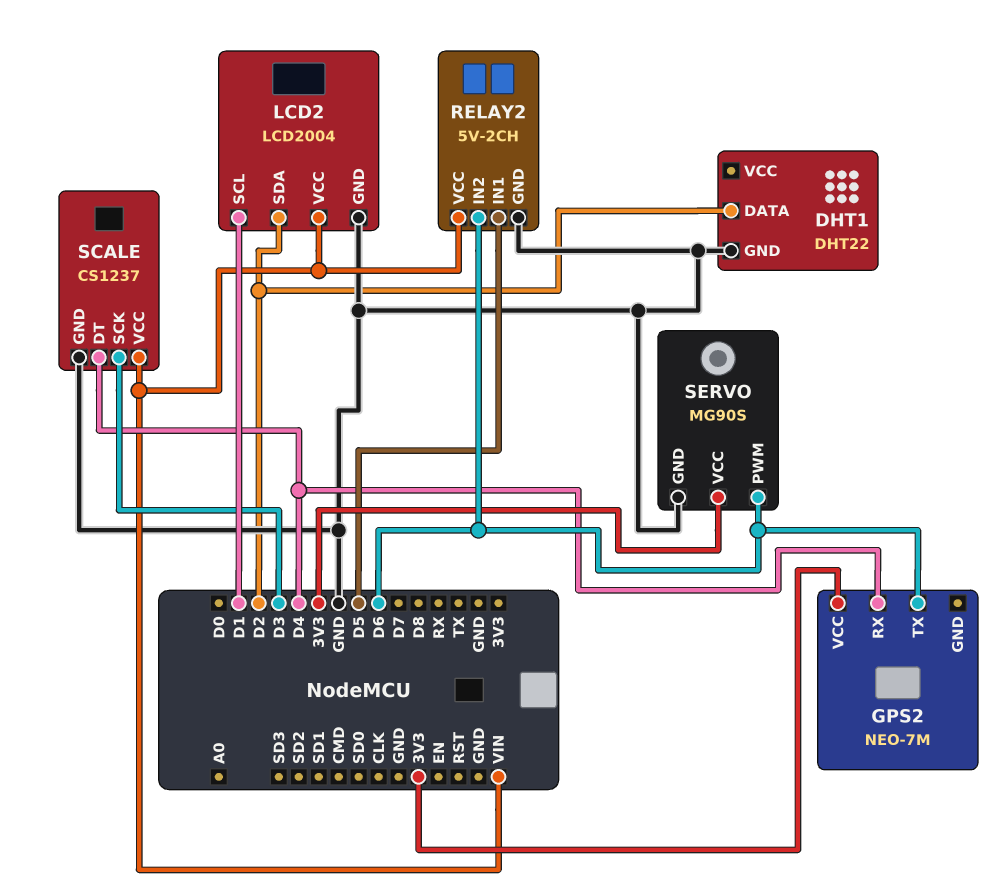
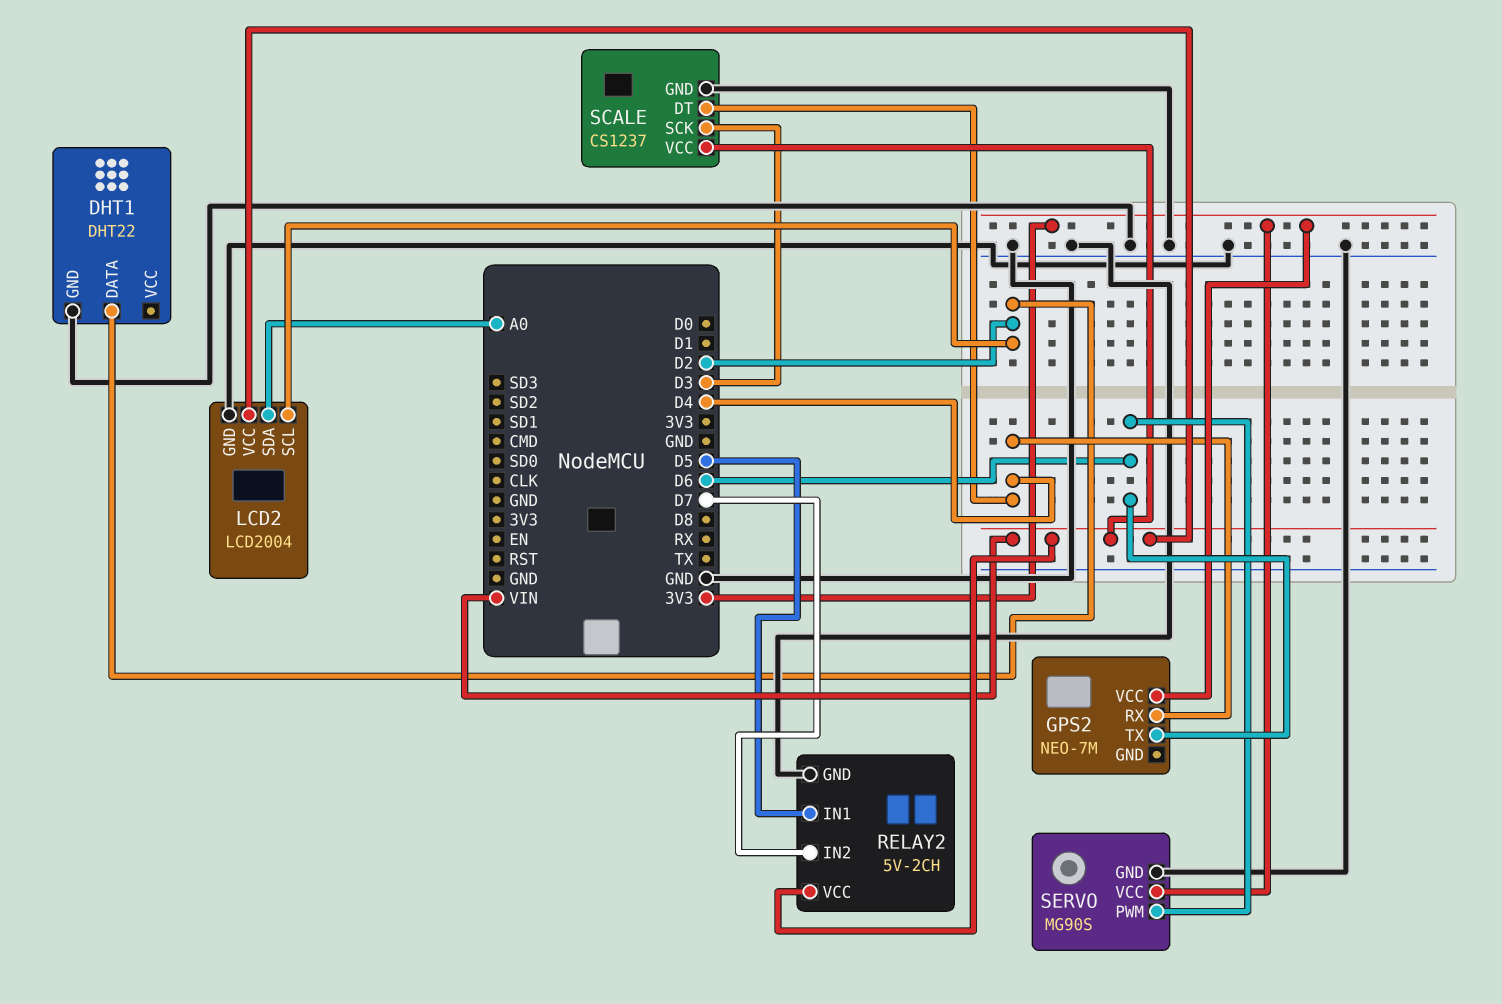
LCD2 pin SCL: D1 -> D2
LCD2 pin SDA: D2 -> A0
RELAY2 pin IN2: D6 -> D7

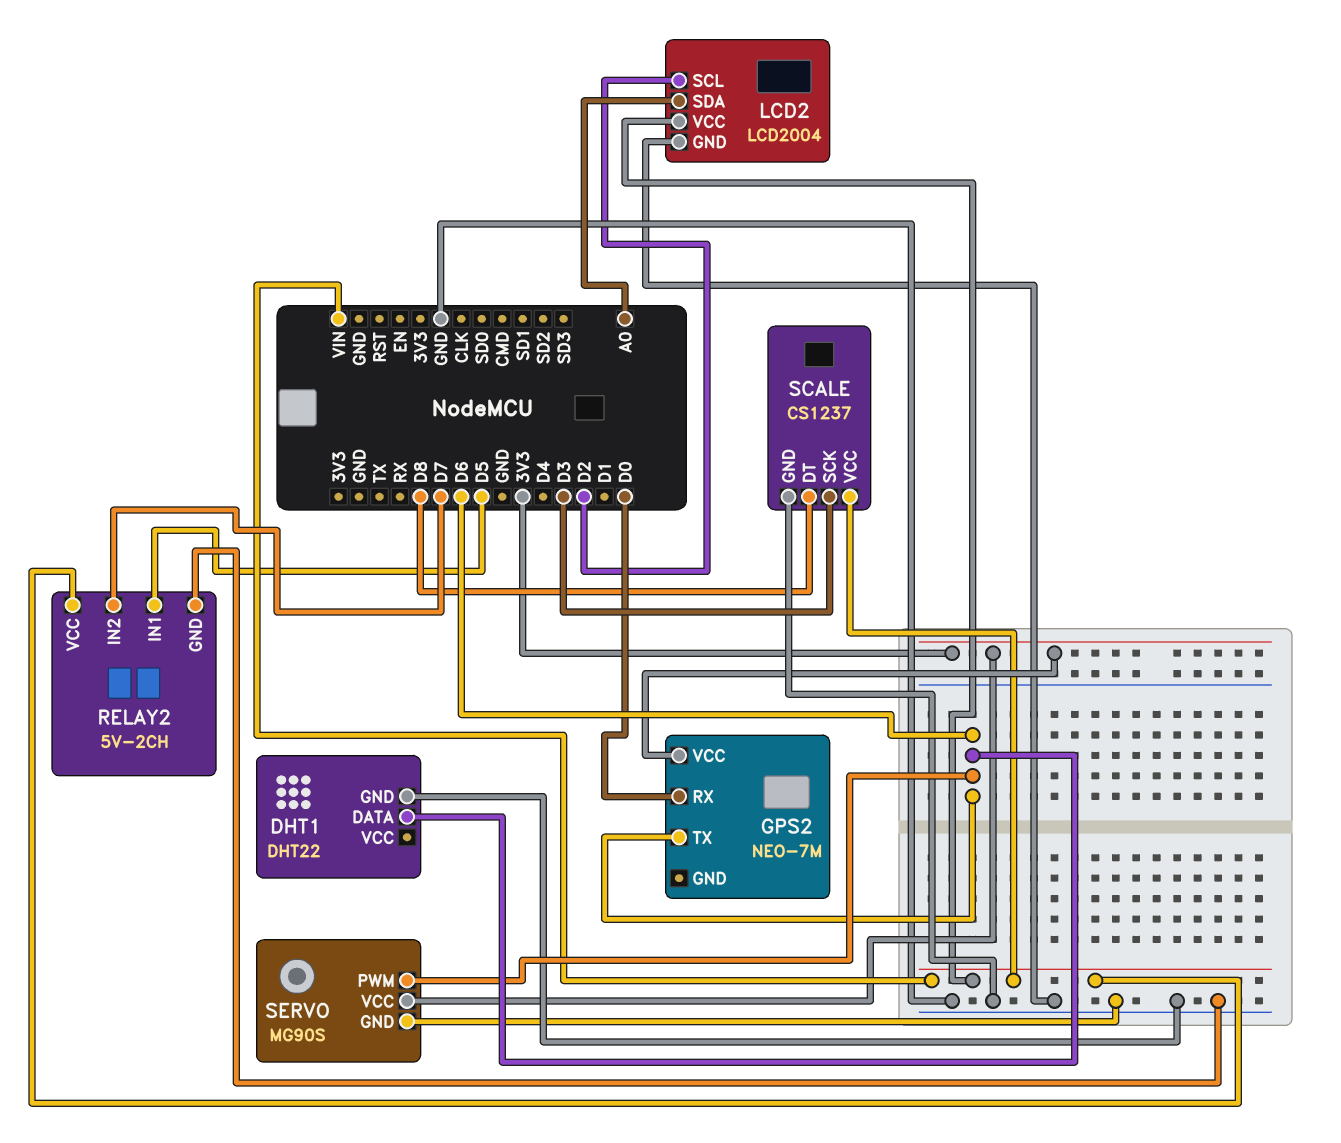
DHT1 pin DATA: D2 -> D6
GPS2 pin RX: D4 -> D0
SCALE pin DT: D4 -> D8

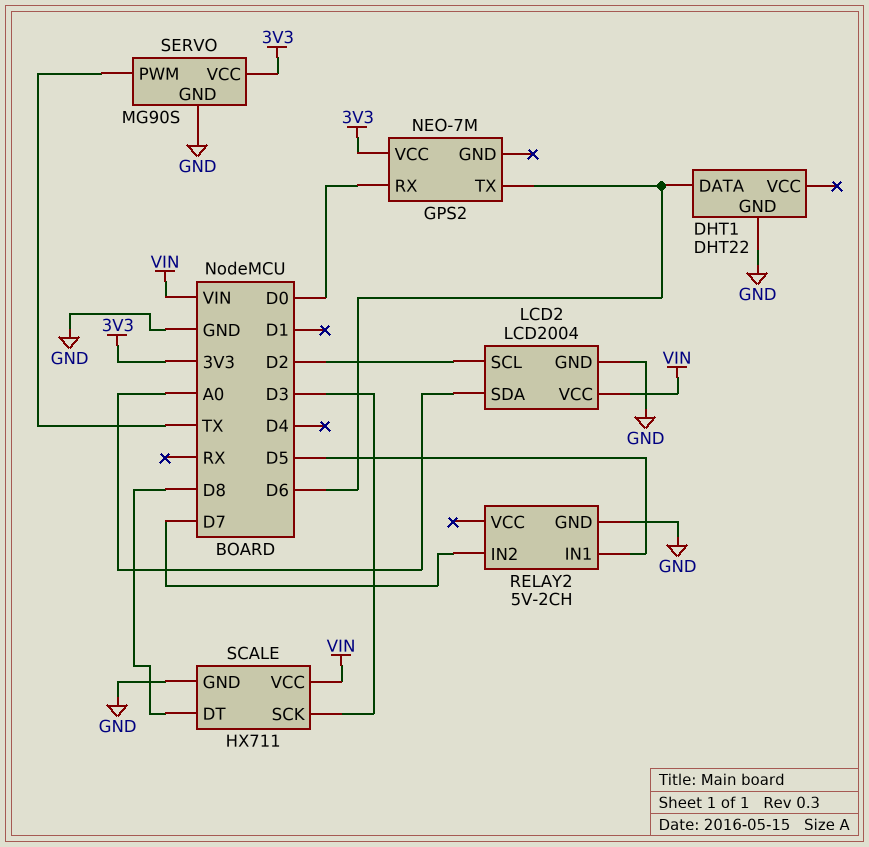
RELAY2 pin VCC: VIN -> none
SCALE: CS1237 -> HX711
SERVO pin PWM: D6 -> TX

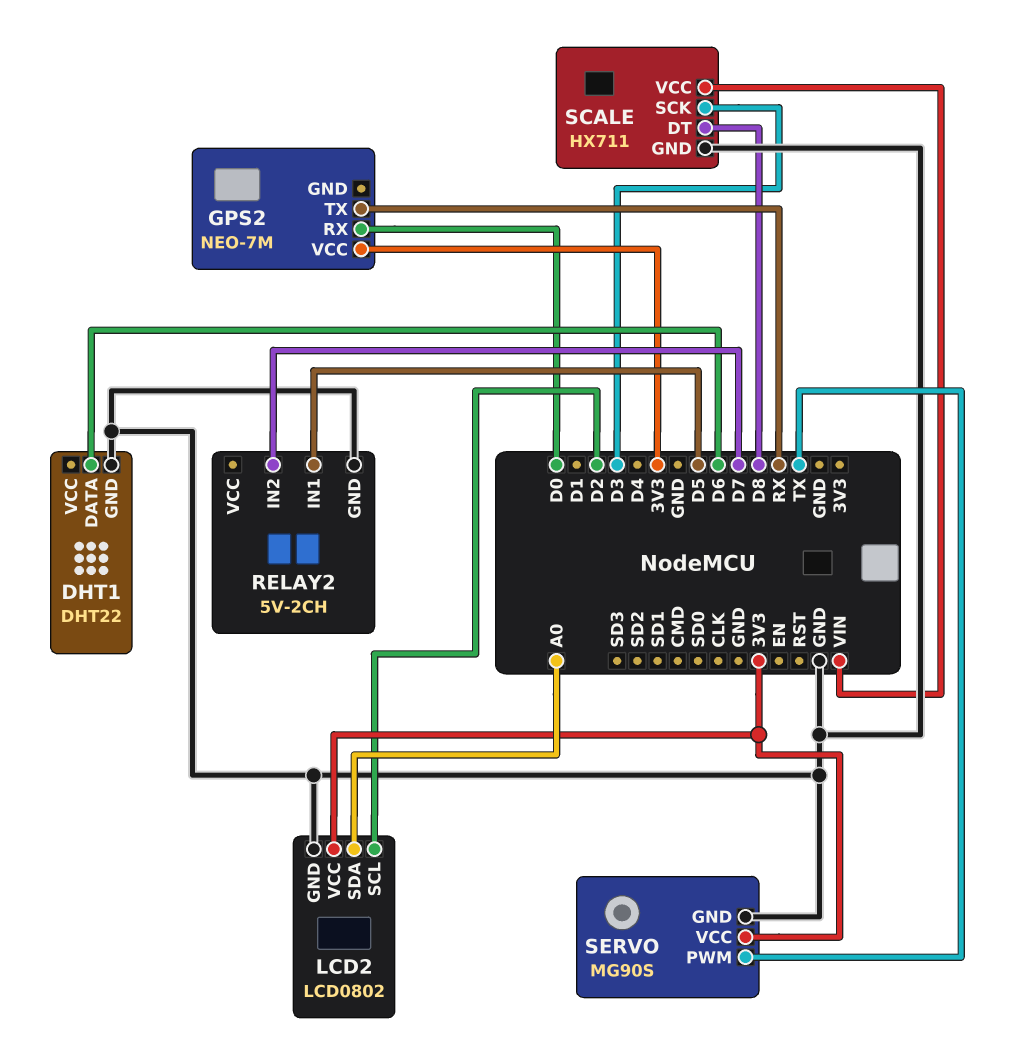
GPS2 pin TX: D6 -> RX
LCD2: LCD2004 -> LCD0802
LCD2 pin VCC: VIN -> 3V3

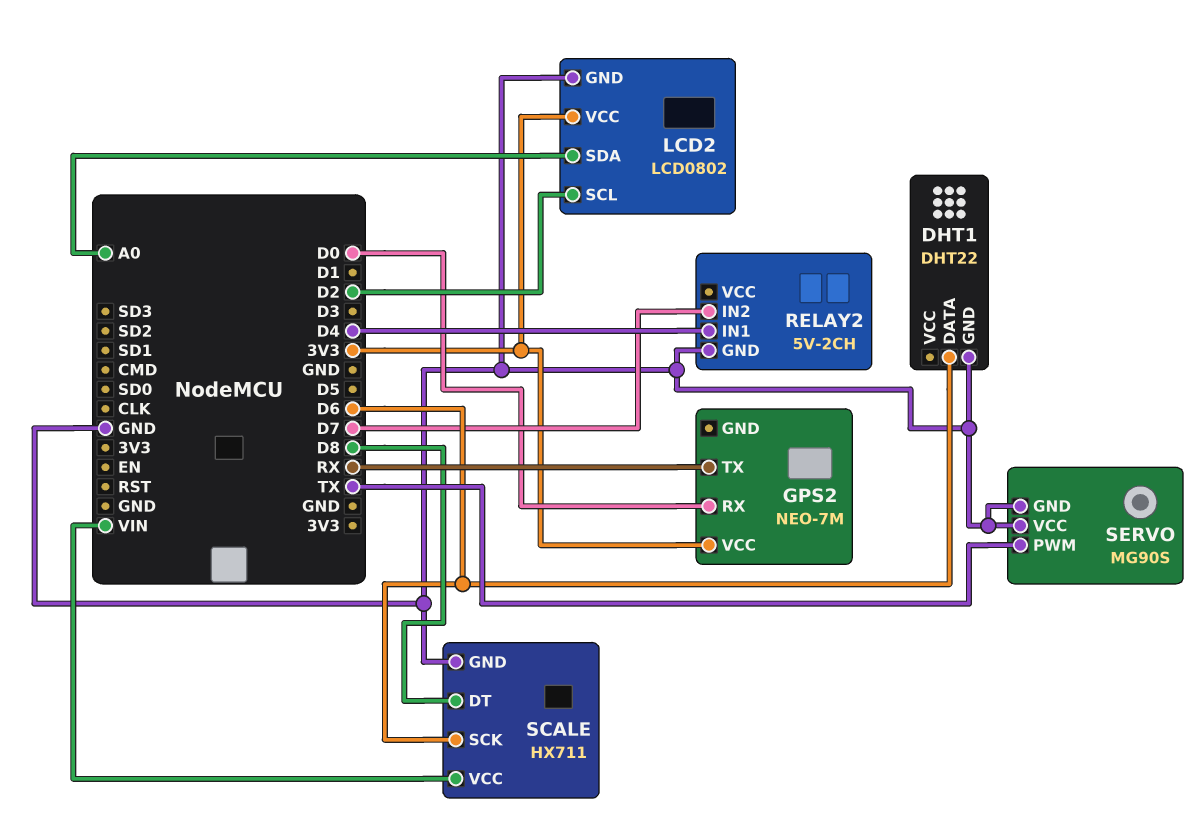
RELAY2 pin IN1: D5 -> D4
SCALE pin SCK: D3 -> D6
SERVO pin VCC: 3V3 -> GND

